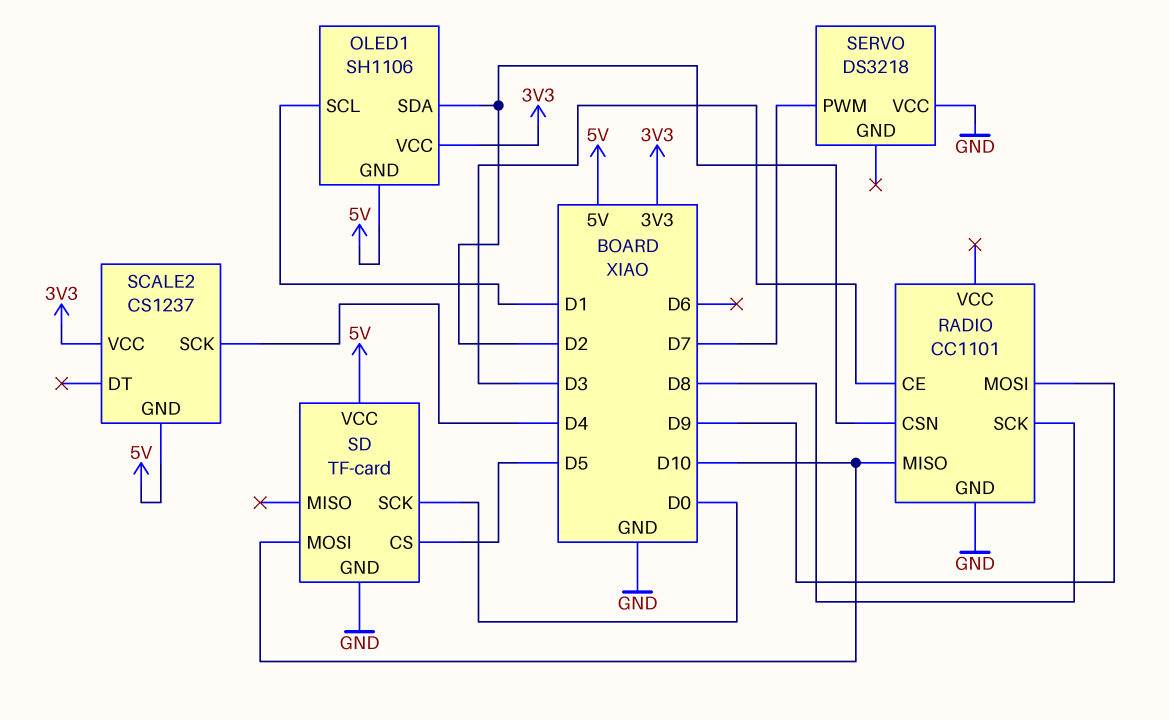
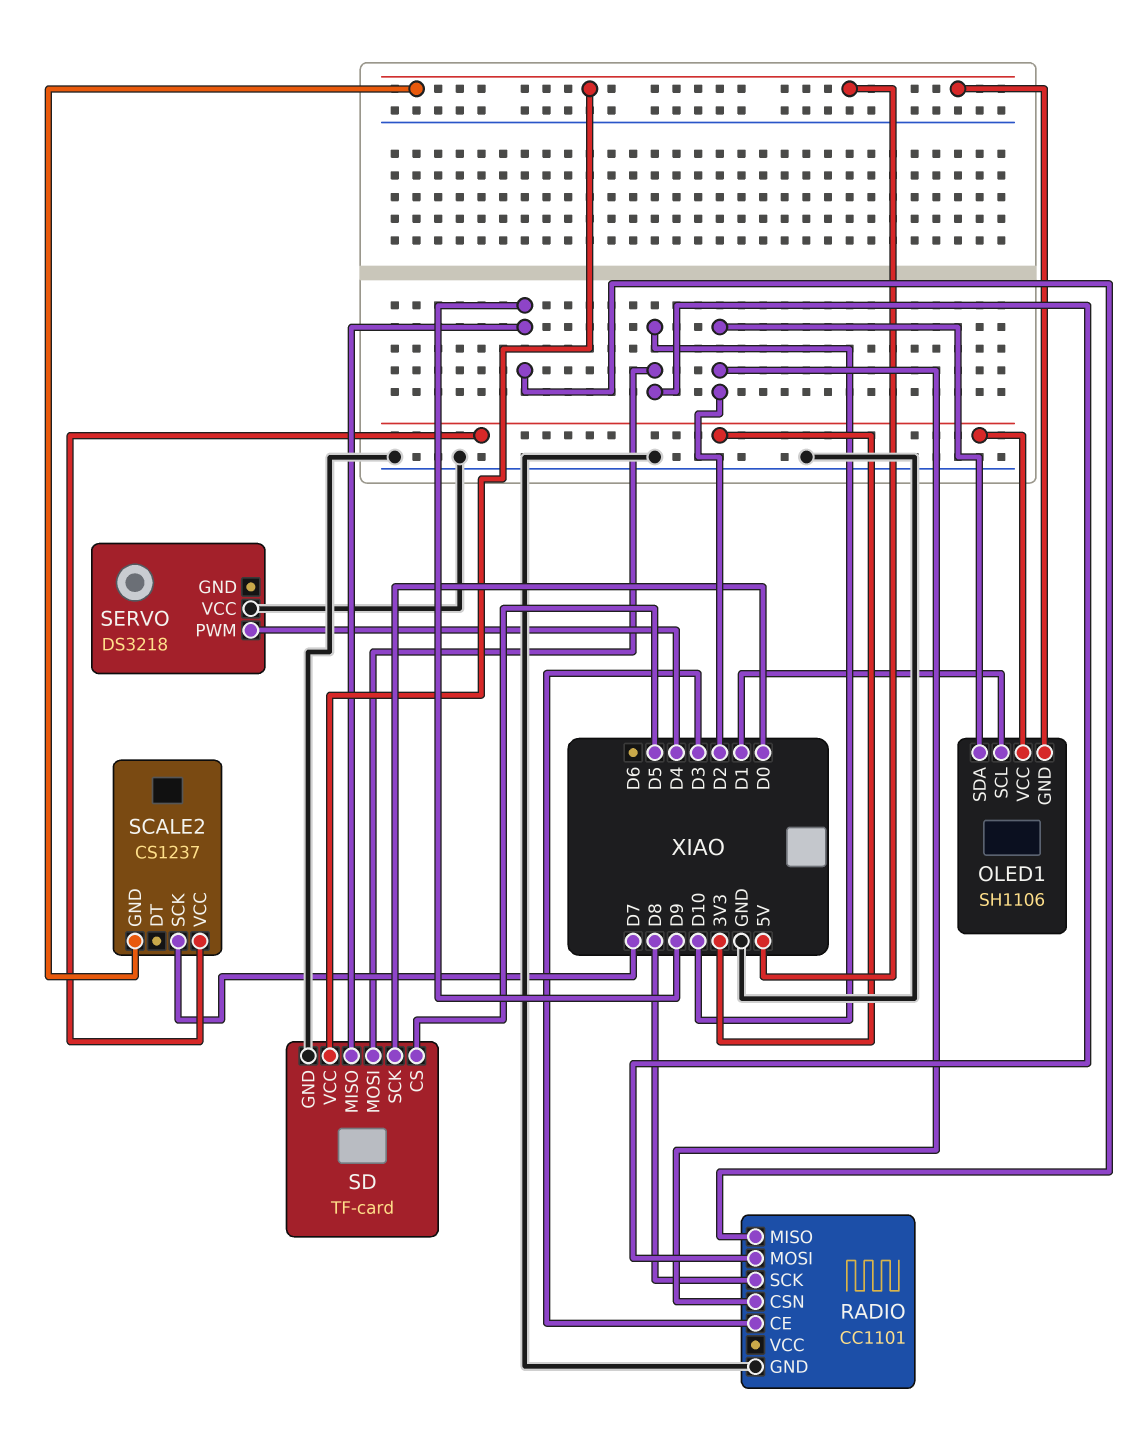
RADIO pin MISO: D10 -> D9
RADIO pin MOSI: D9 -> D10
SCALE2 pin SCK: D4 -> D7
SD pin MISO: none -> D9
SERVO pin PWM: D7 -> D4

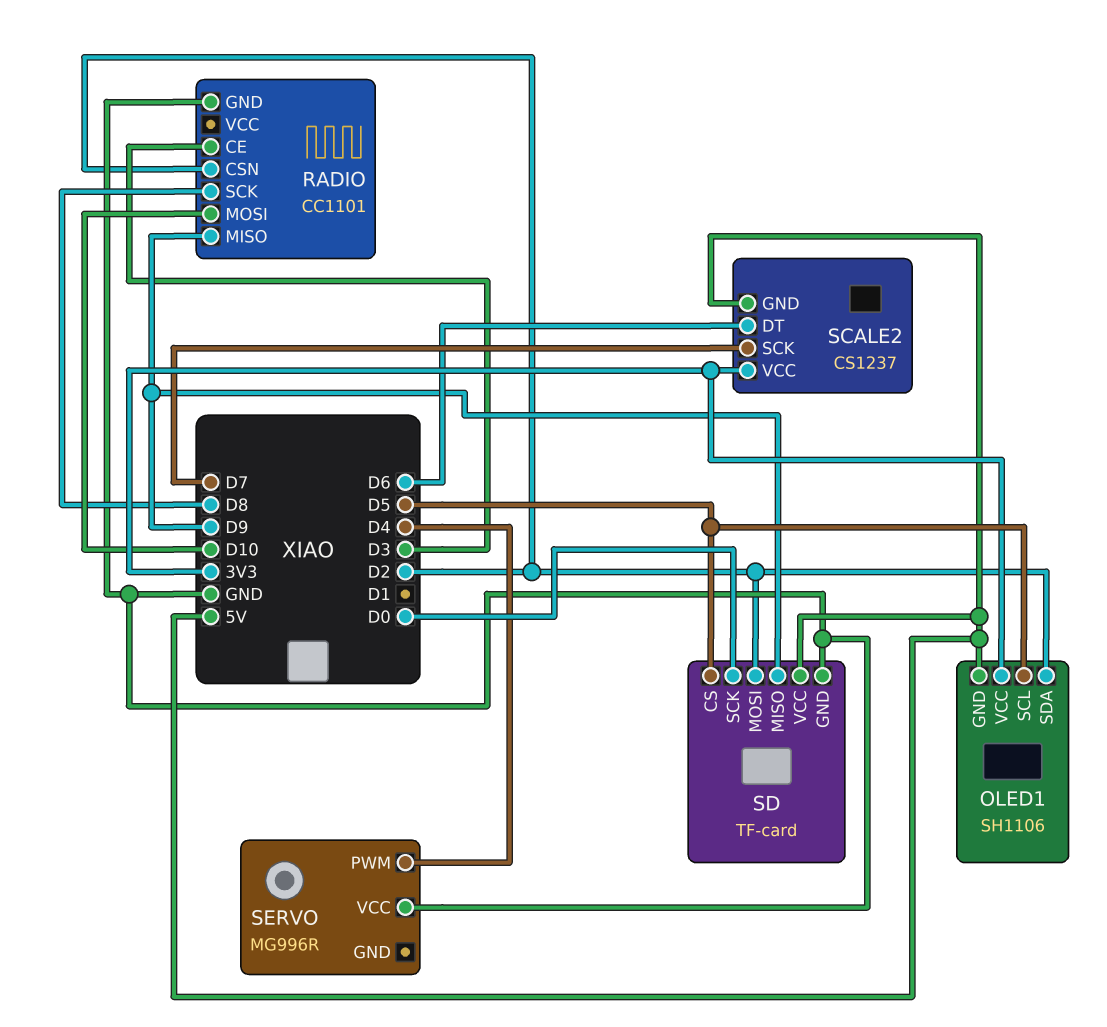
OLED1 pin SCL: D1 -> D5
SCALE2 pin DT: none -> D6
SD pin MOSI: D10 -> D2
SERVO: DS3218 -> MG996R

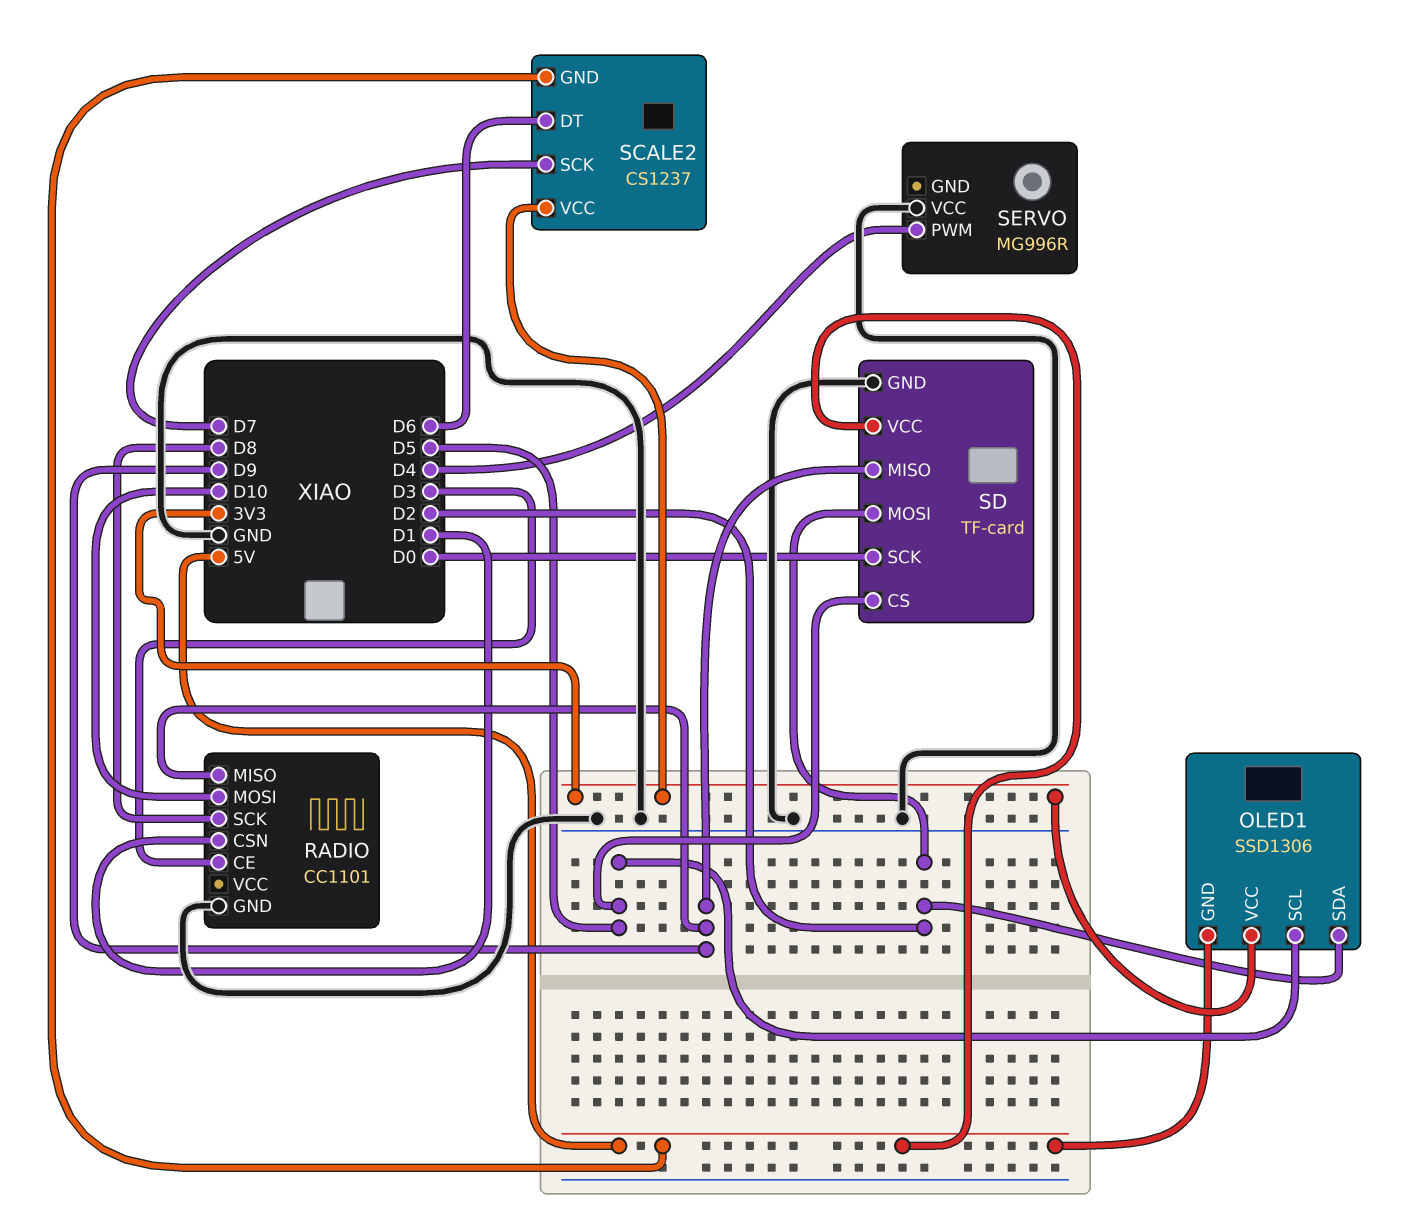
OLED1: SH1106 -> SSD1306
RADIO pin CSN: D2 -> D1

